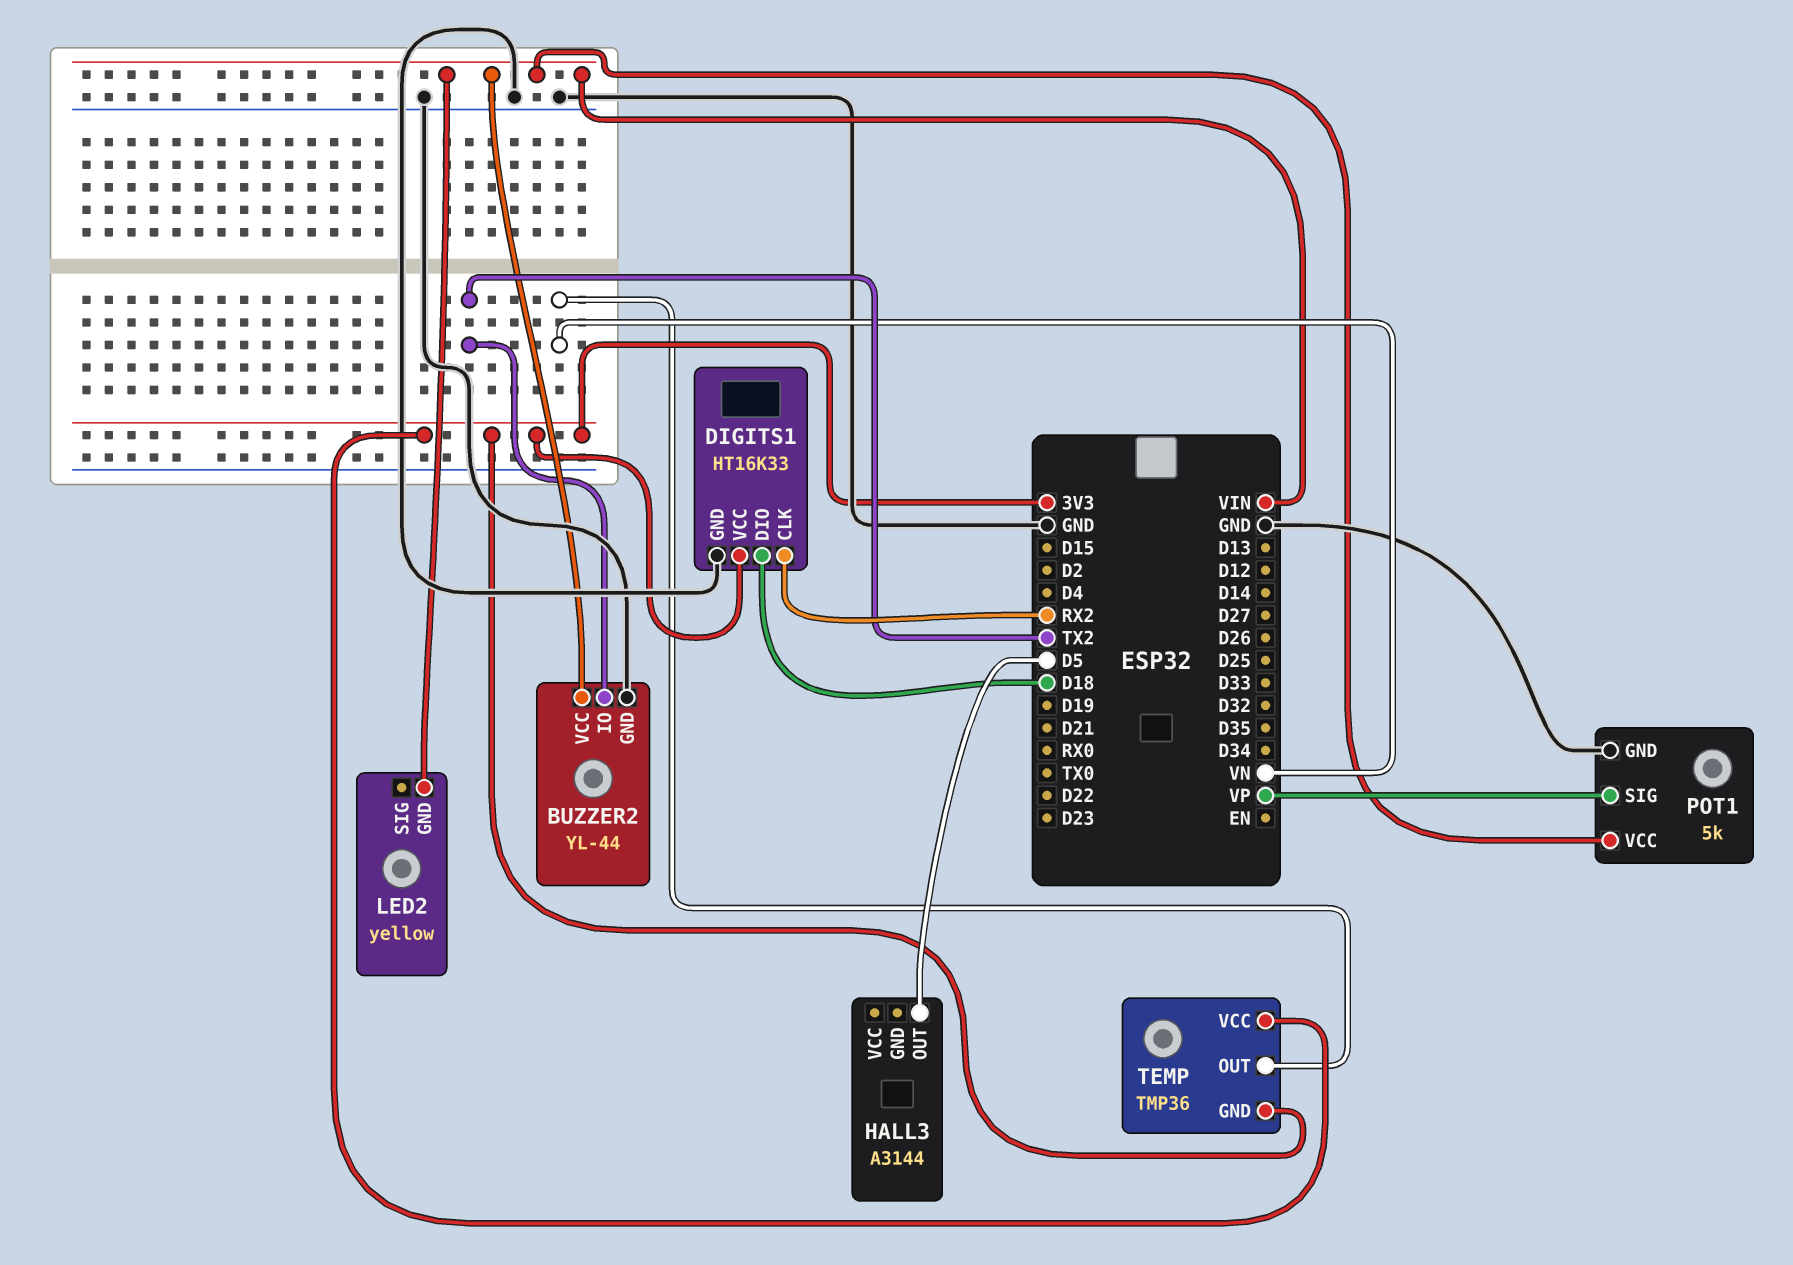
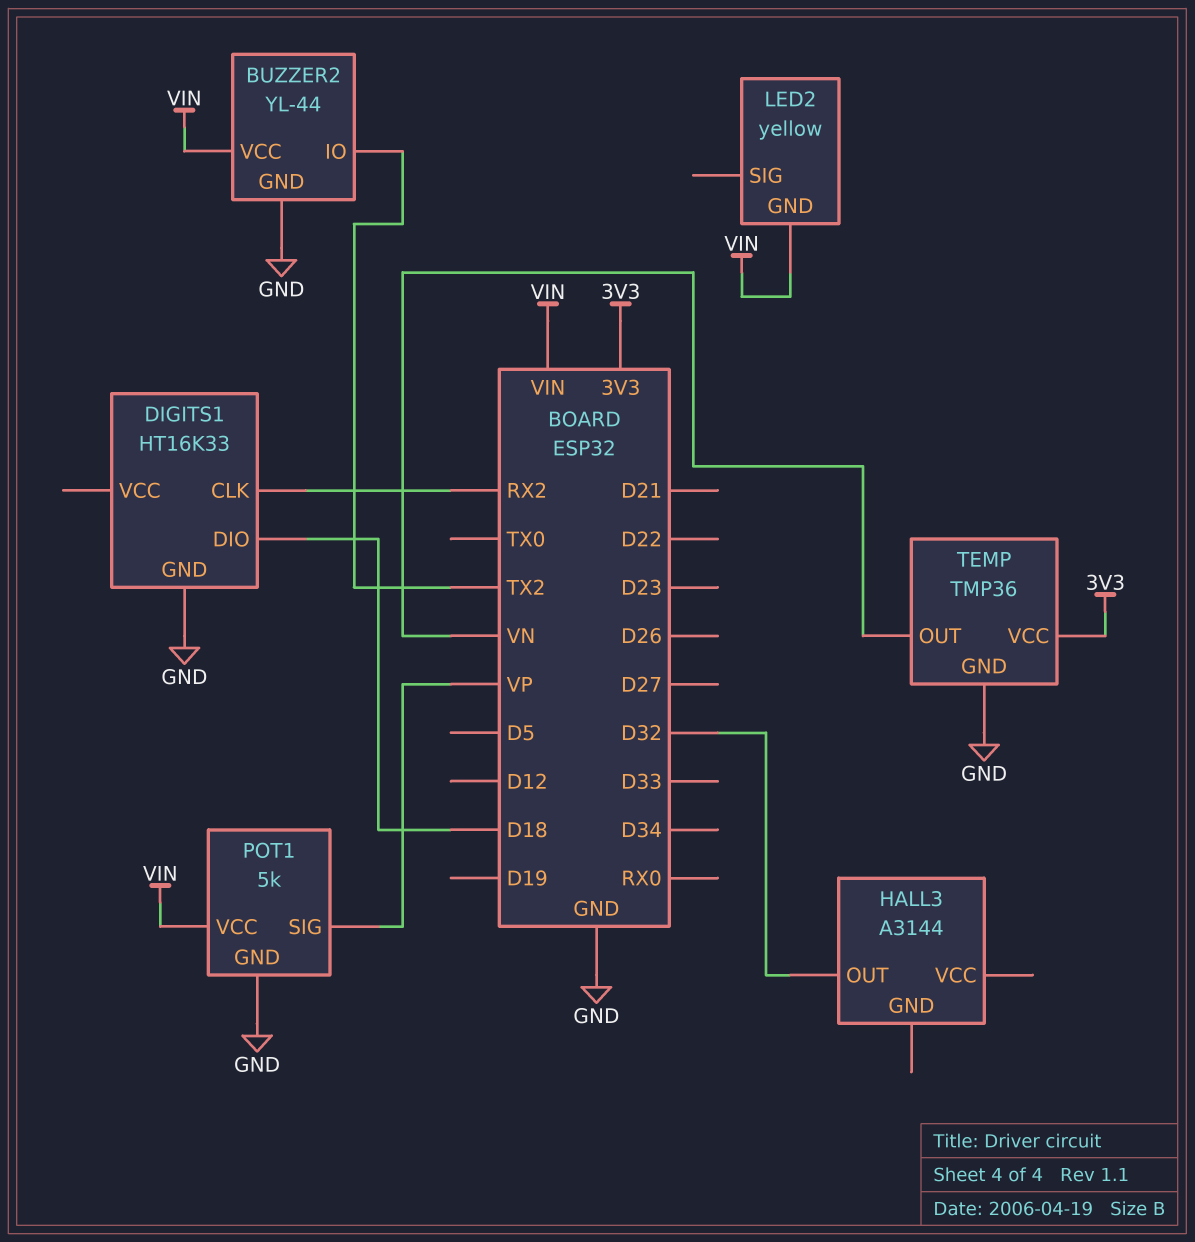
DIGITS1 pin VCC: 3V3 -> none
HALL3 pin OUT: D5 -> D32
TEMP pin GND: 3V3 -> GND

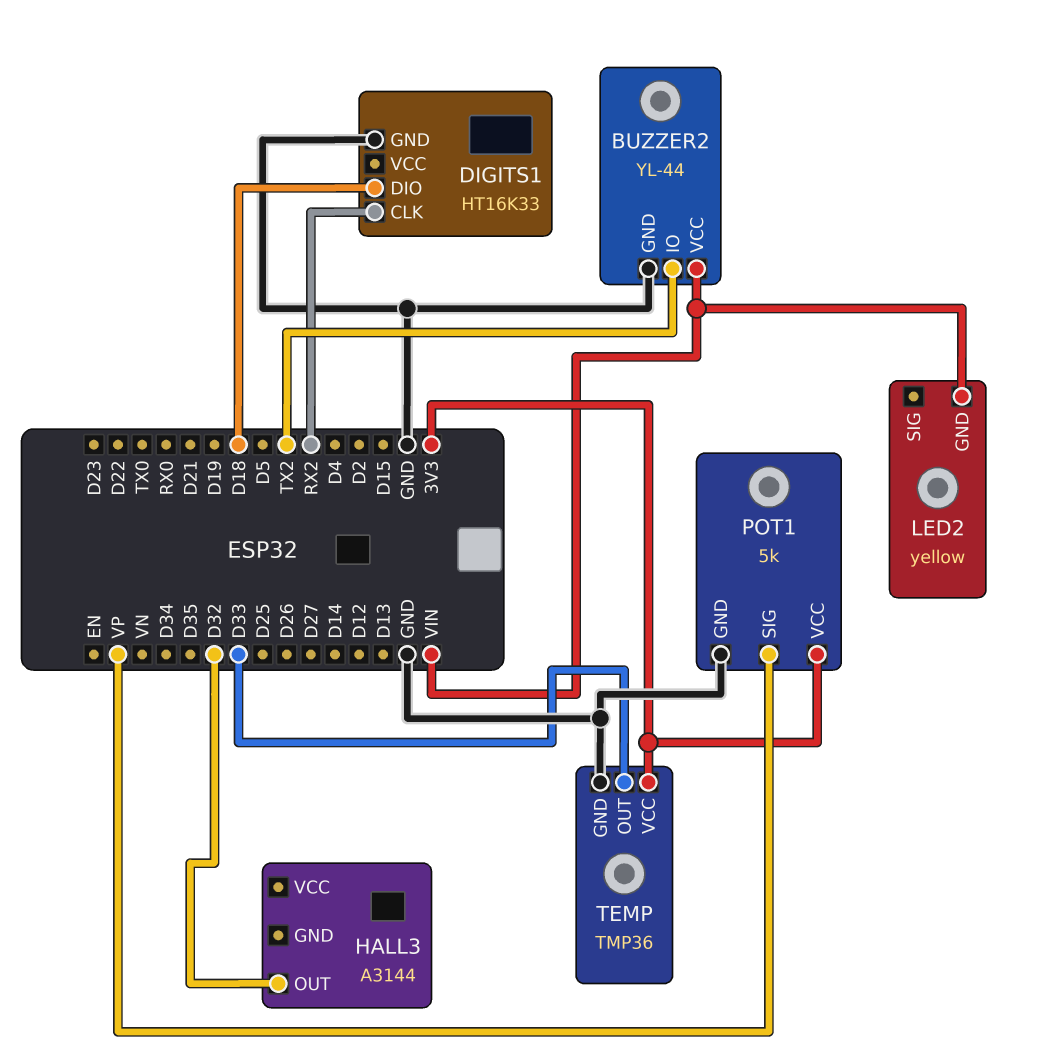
POT1 pin VCC: VIN -> 3V3
TEMP pin OUT: VN -> D33

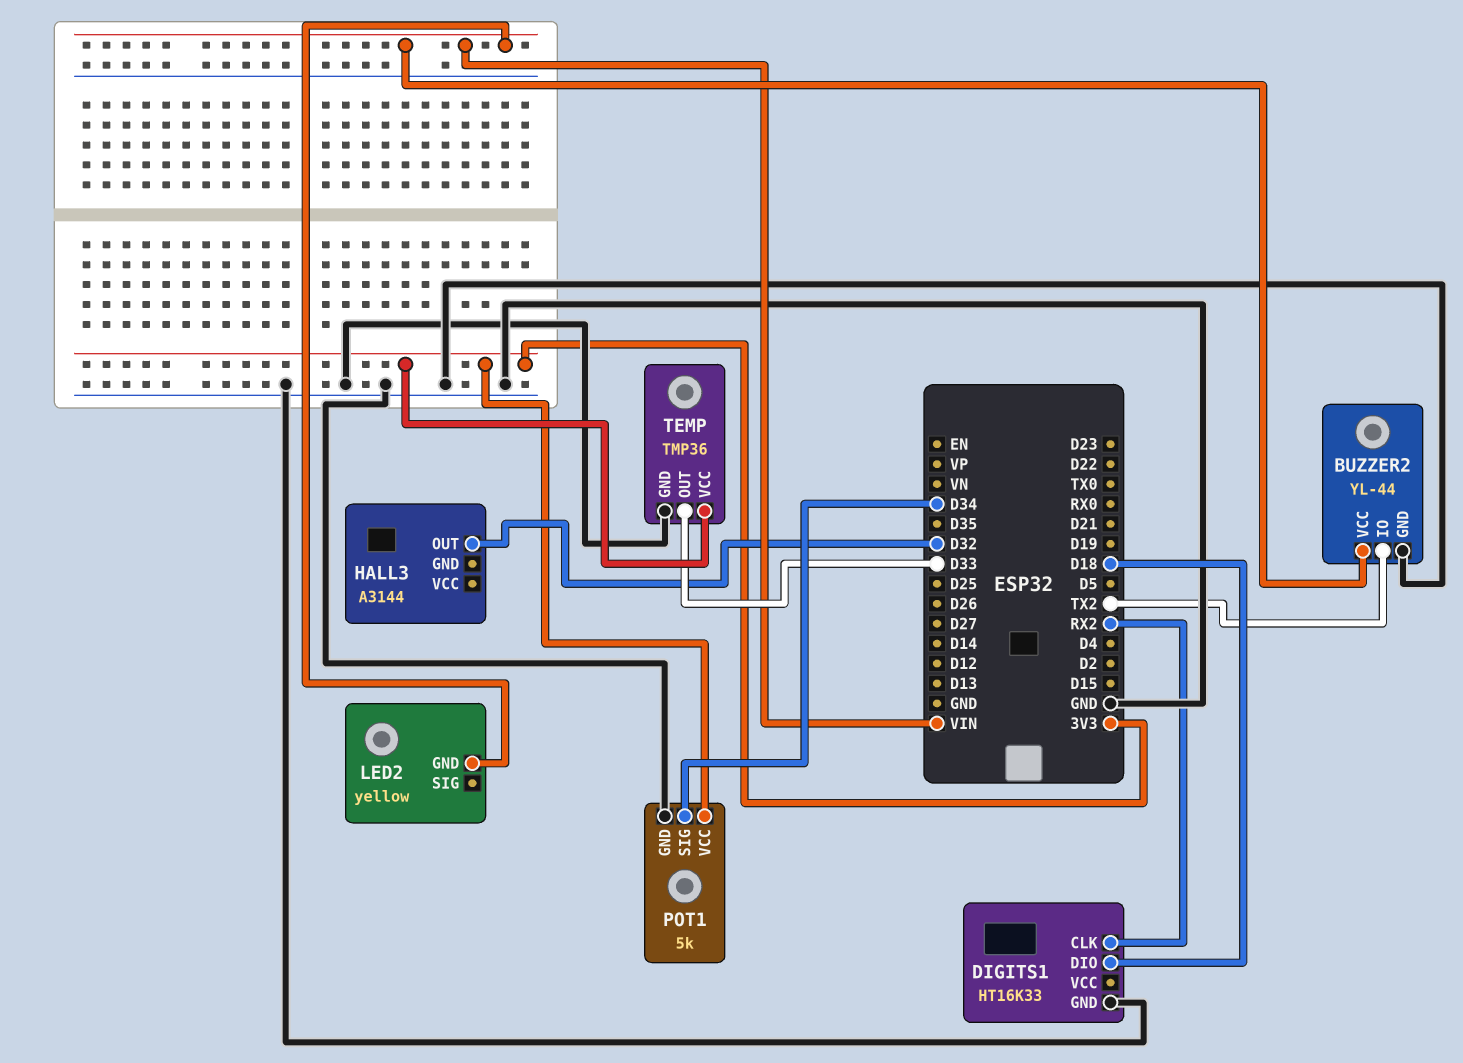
POT1 pin SIG: VP -> D34

